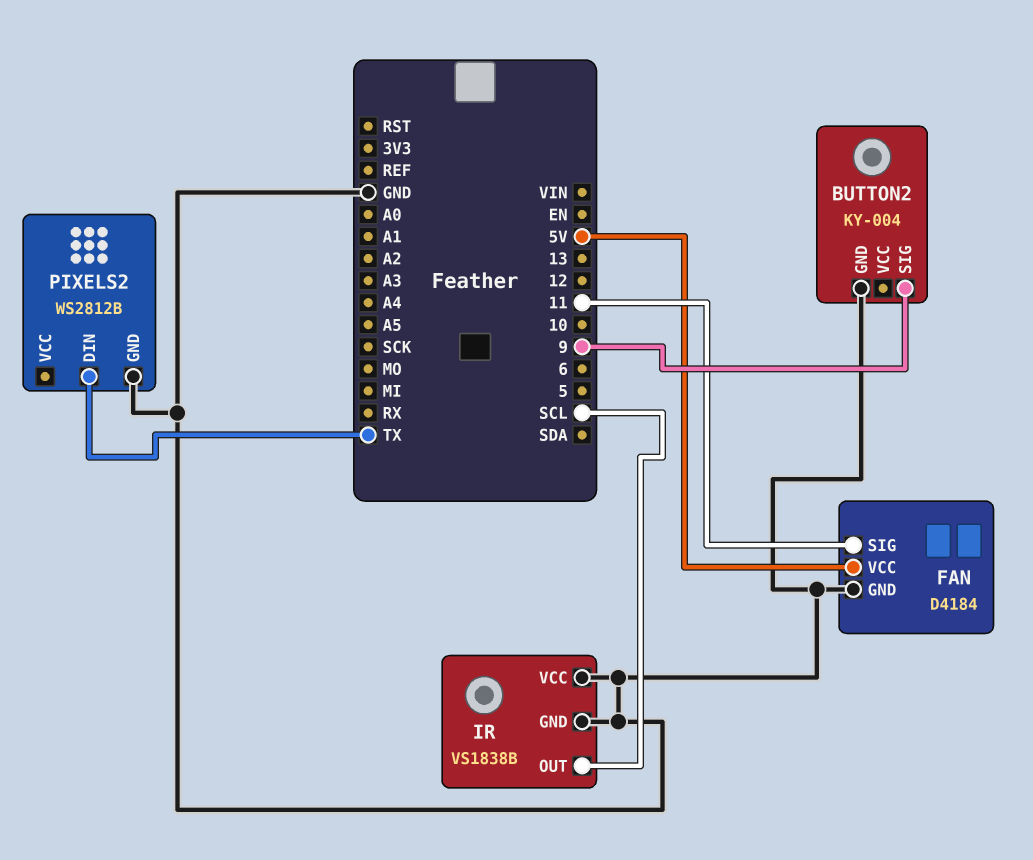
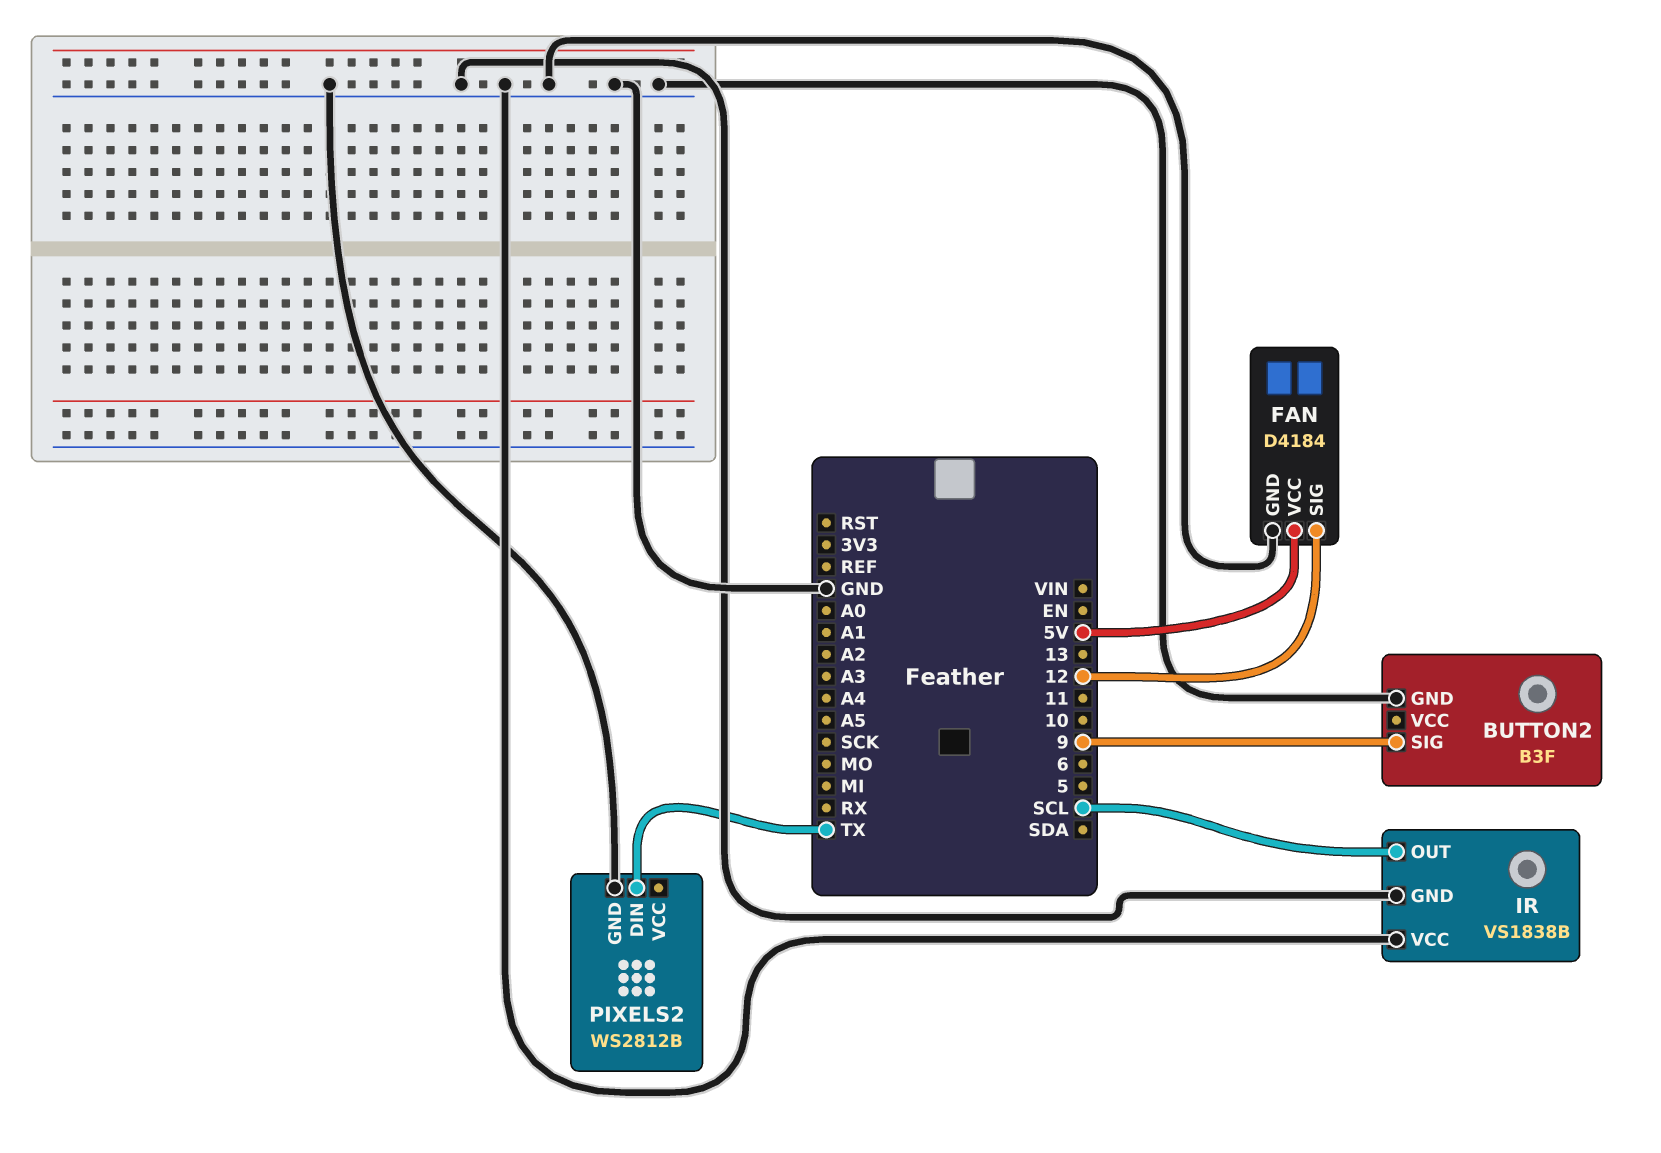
BUTTON2: KY-004 -> B3F
FAN pin SIG: 11 -> 12

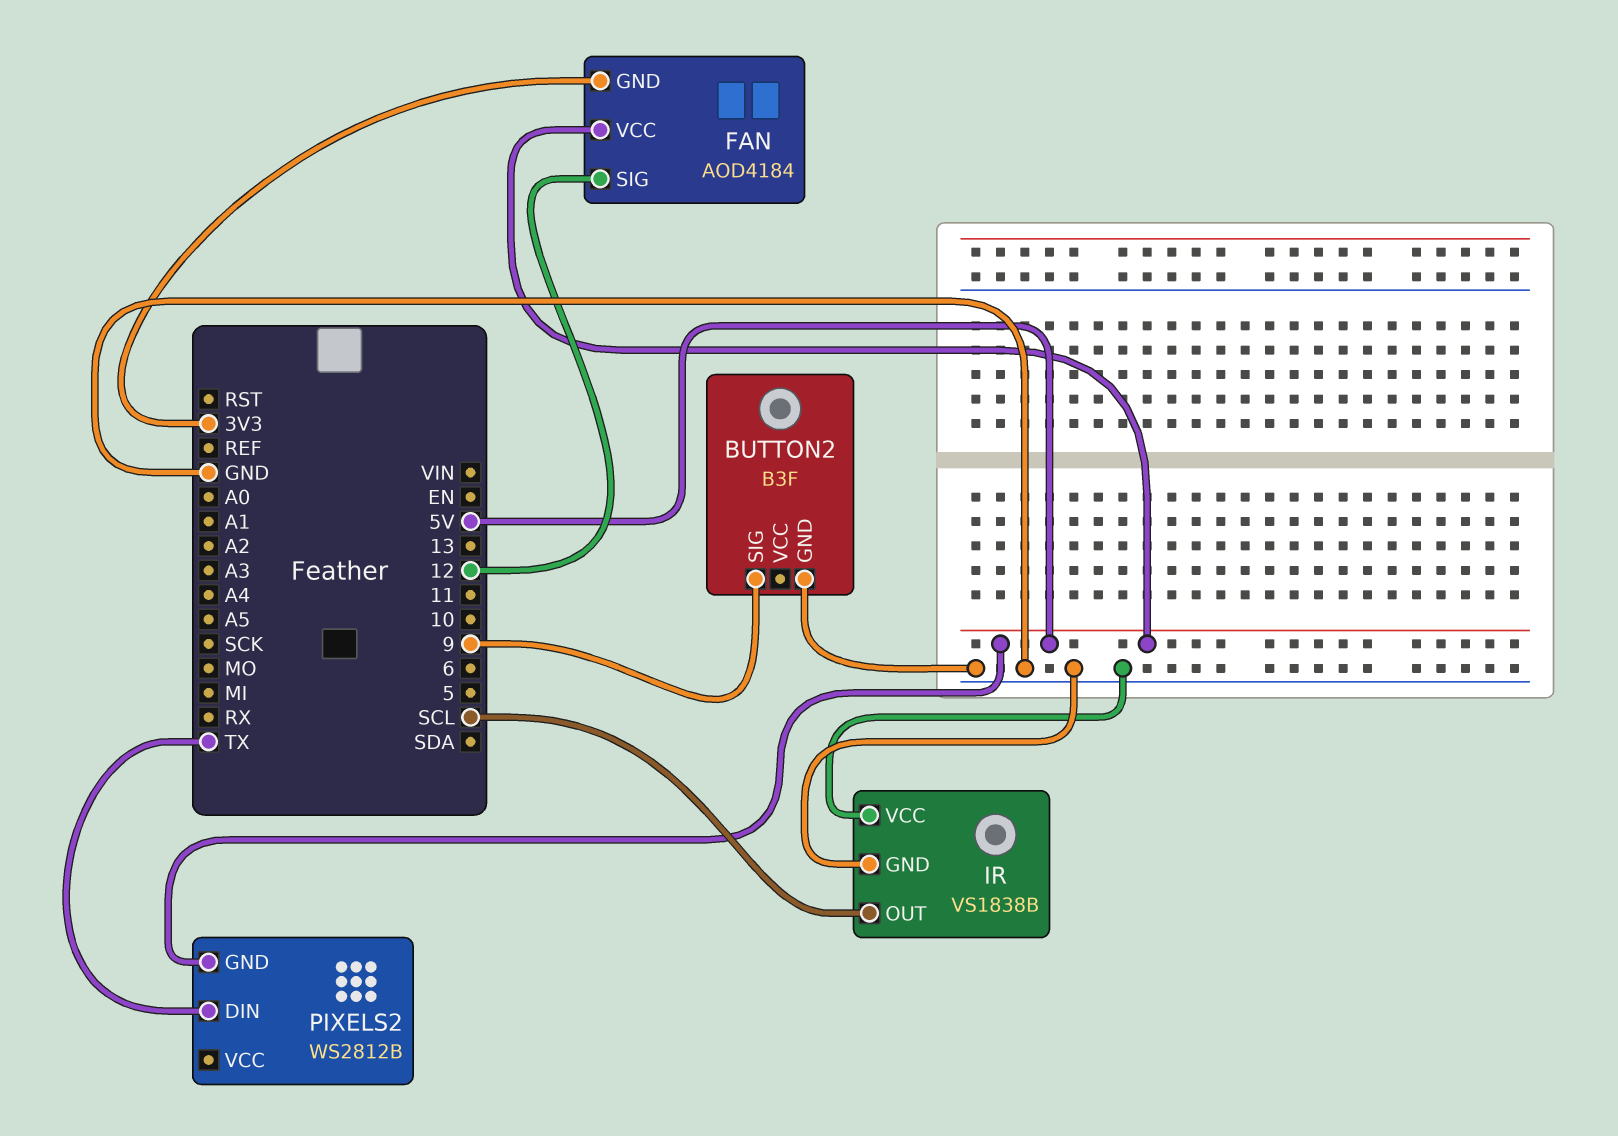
FAN: D4184 -> AOD4184
FAN pin GND: GND -> 3V3
PIXELS2 pin GND: GND -> 5V

